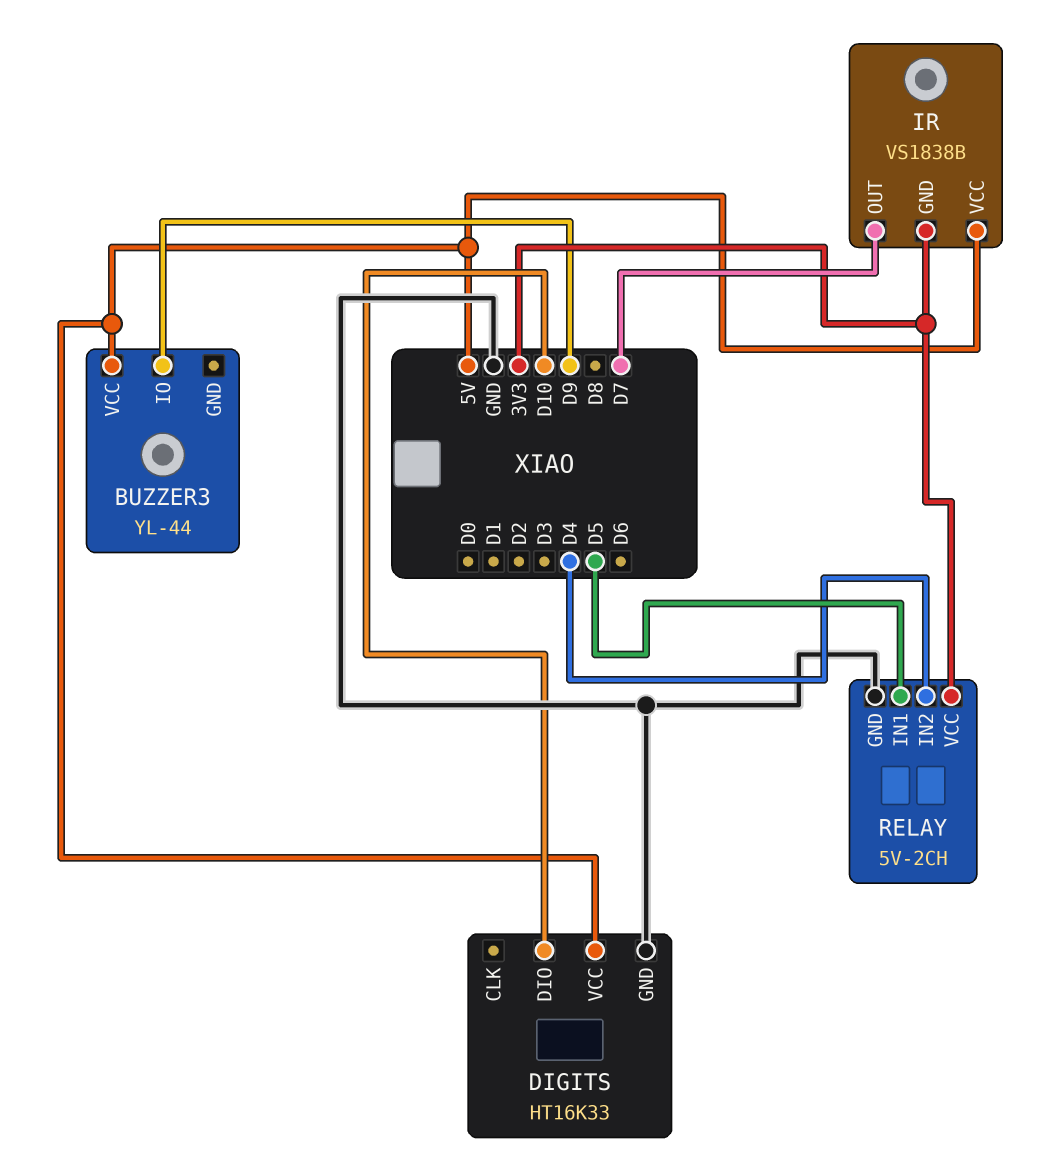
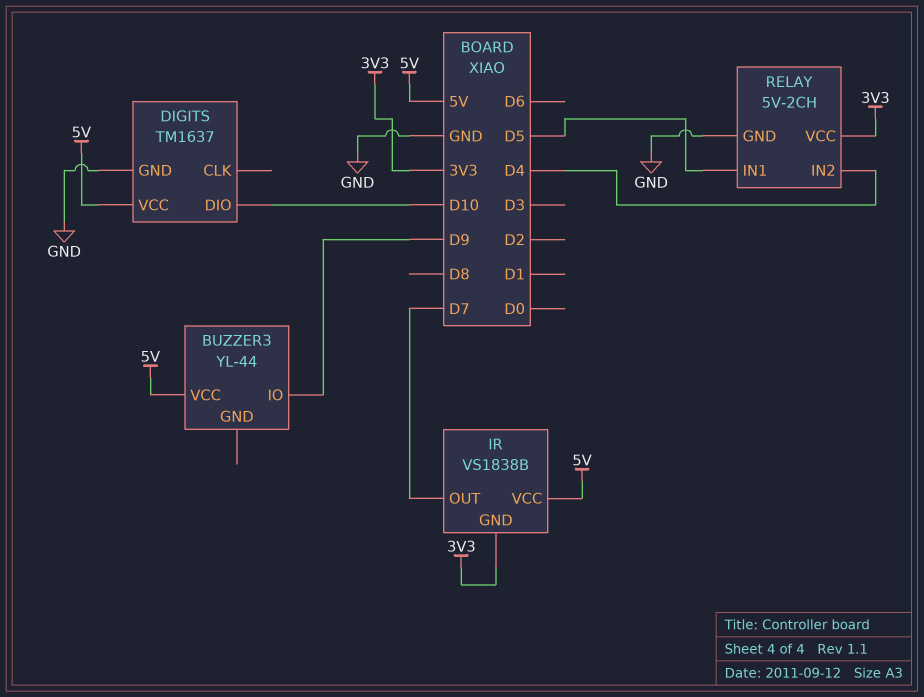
DIGITS: HT16K33 -> TM1637

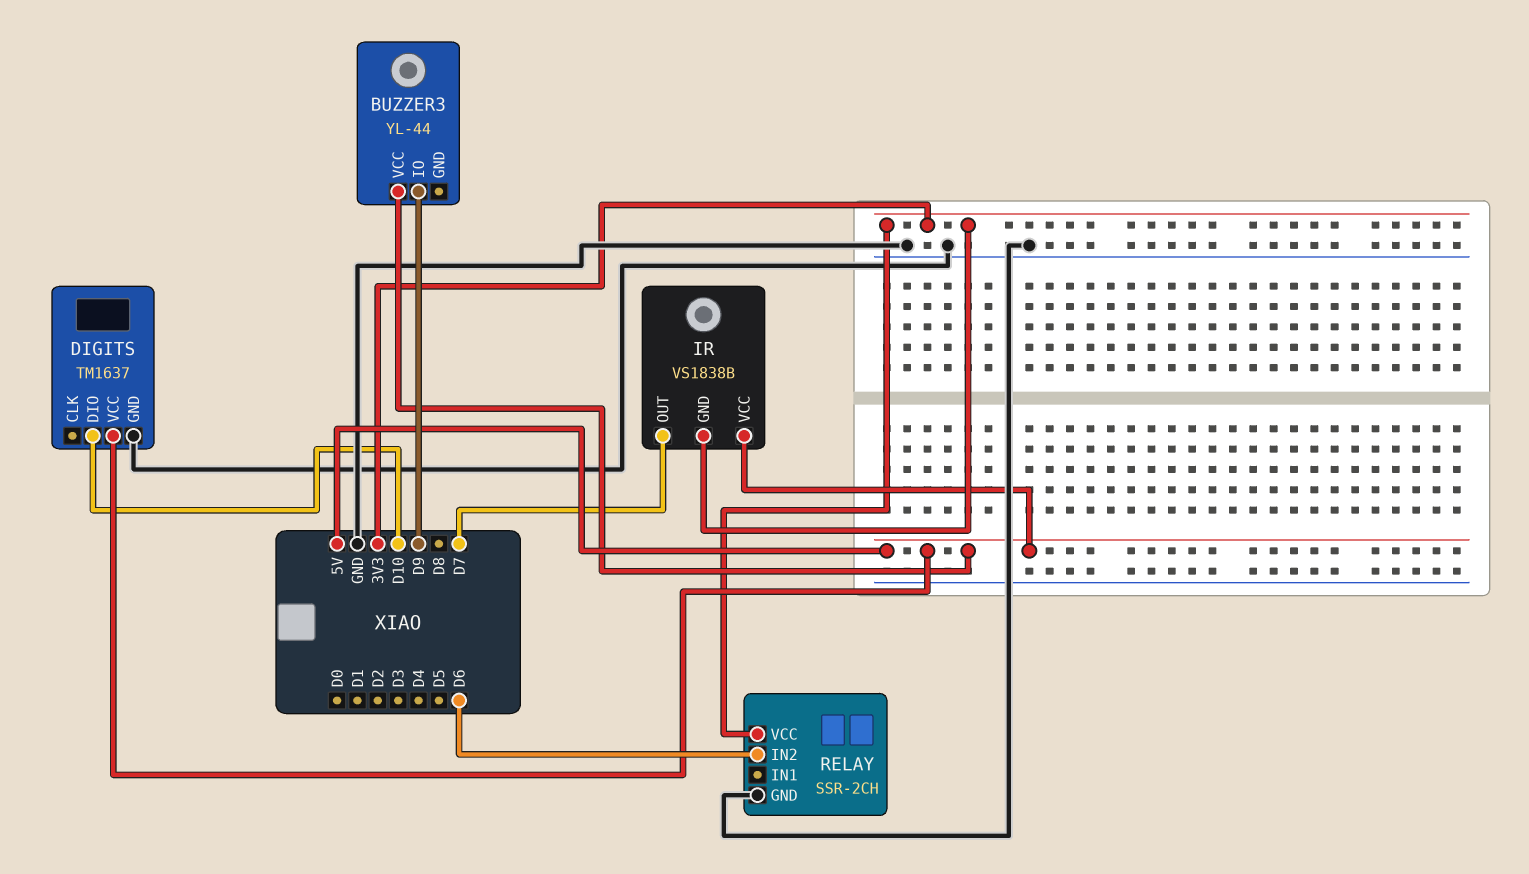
RELAY: 5V-2CH -> SSR-2CH
RELAY pin IN1: D5 -> none
RELAY pin IN2: D4 -> D6

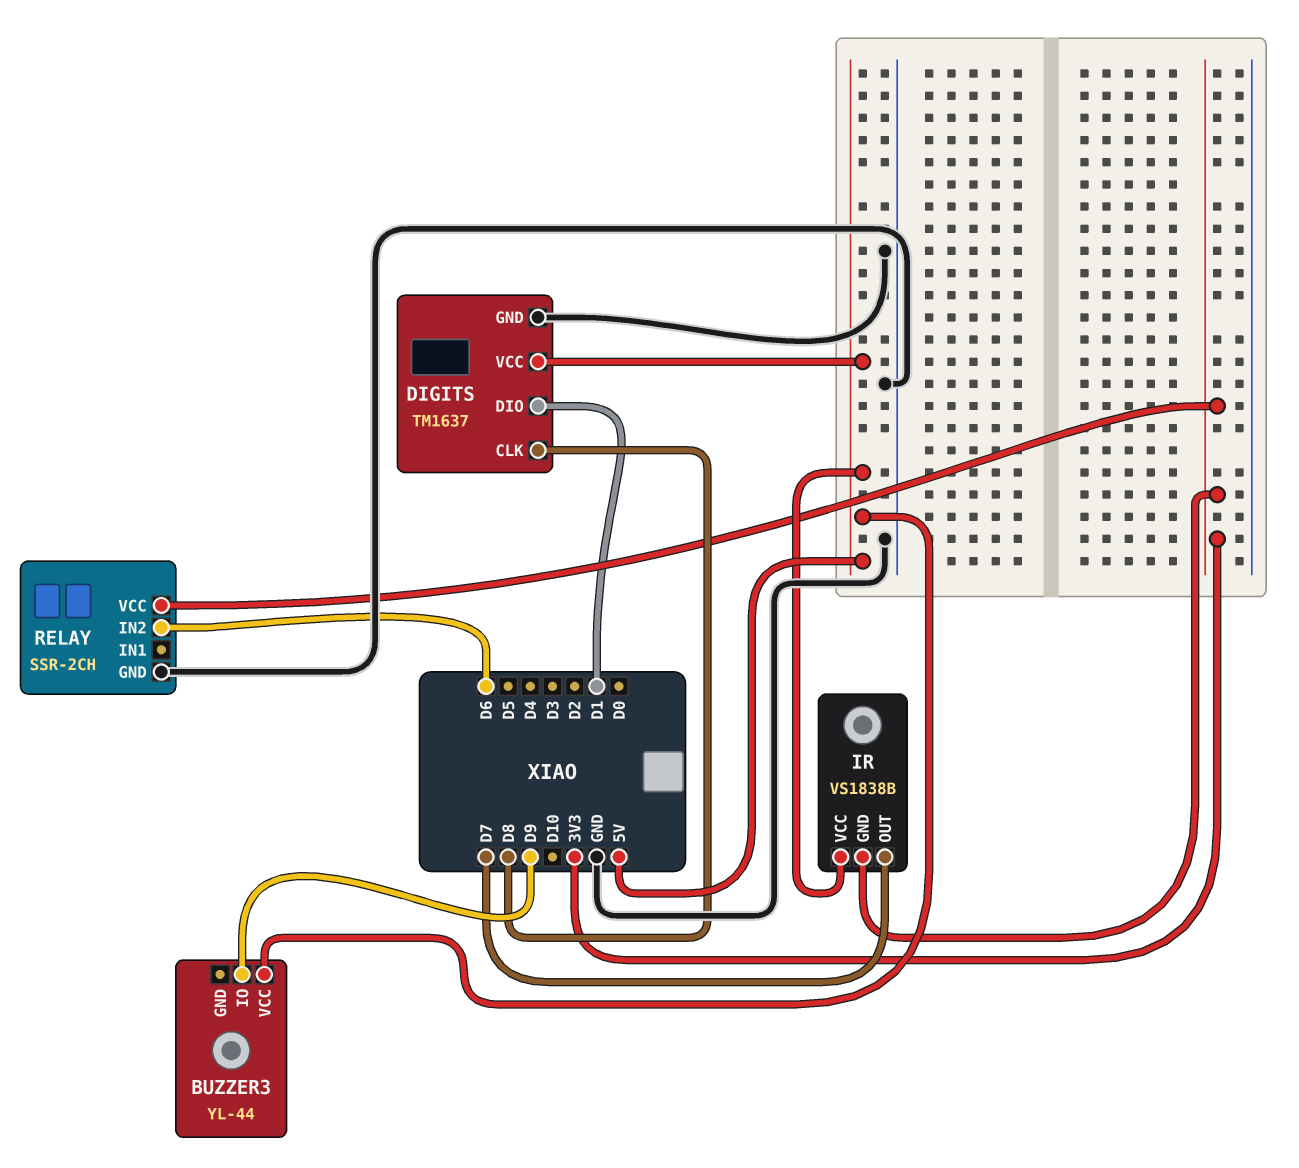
DIGITS pin CLK: none -> D8
DIGITS pin DIO: D10 -> D1

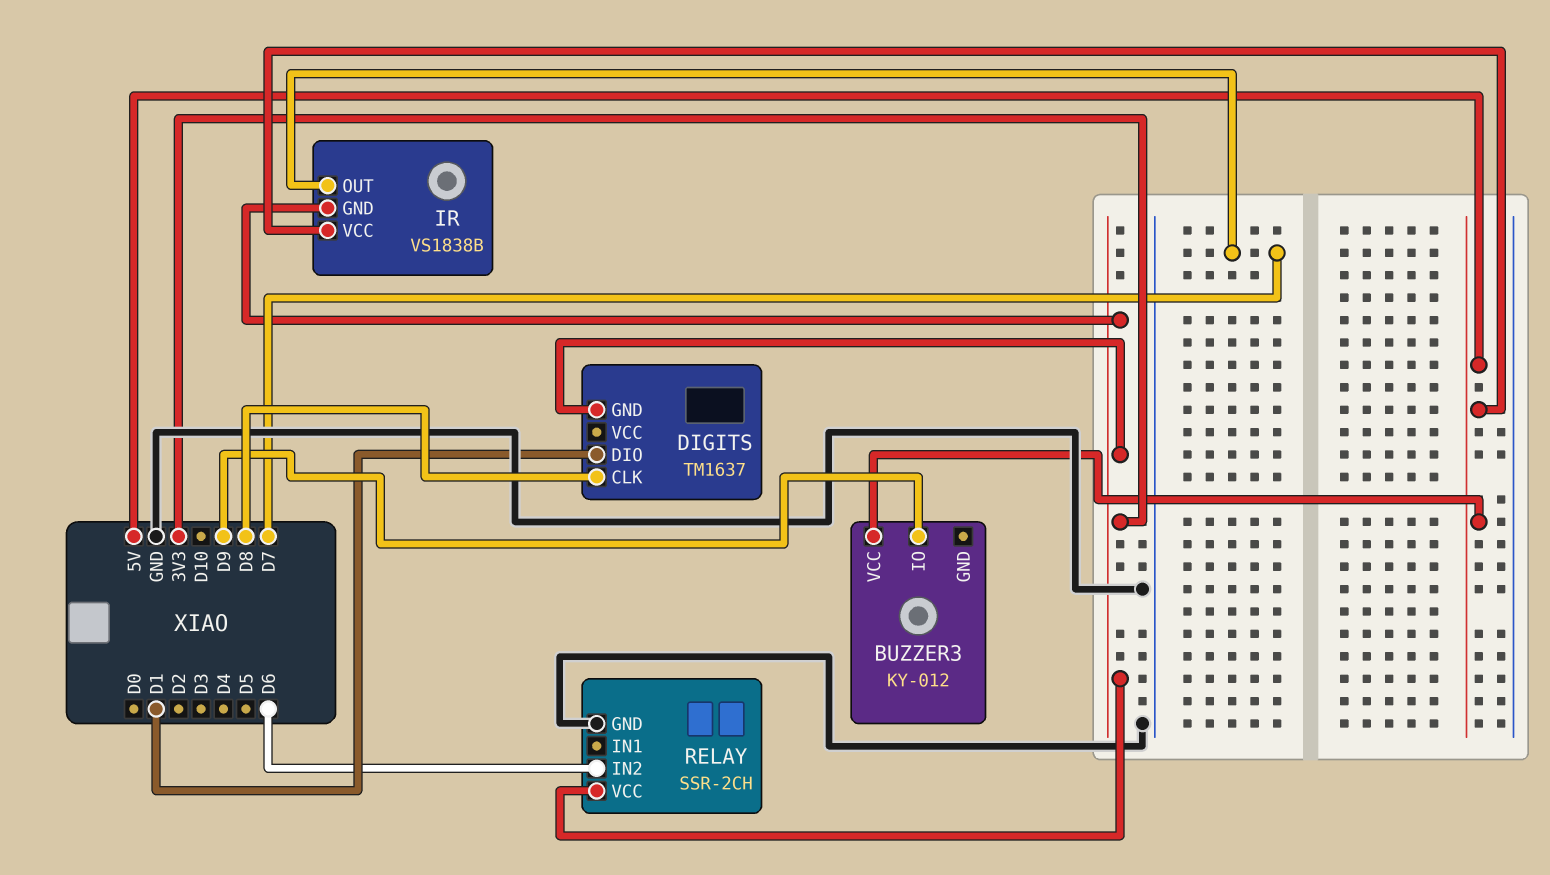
BUZZER3: YL-44 -> KY-012
DIGITS pin GND: GND -> 3V3
DIGITS pin VCC: 5V -> none

